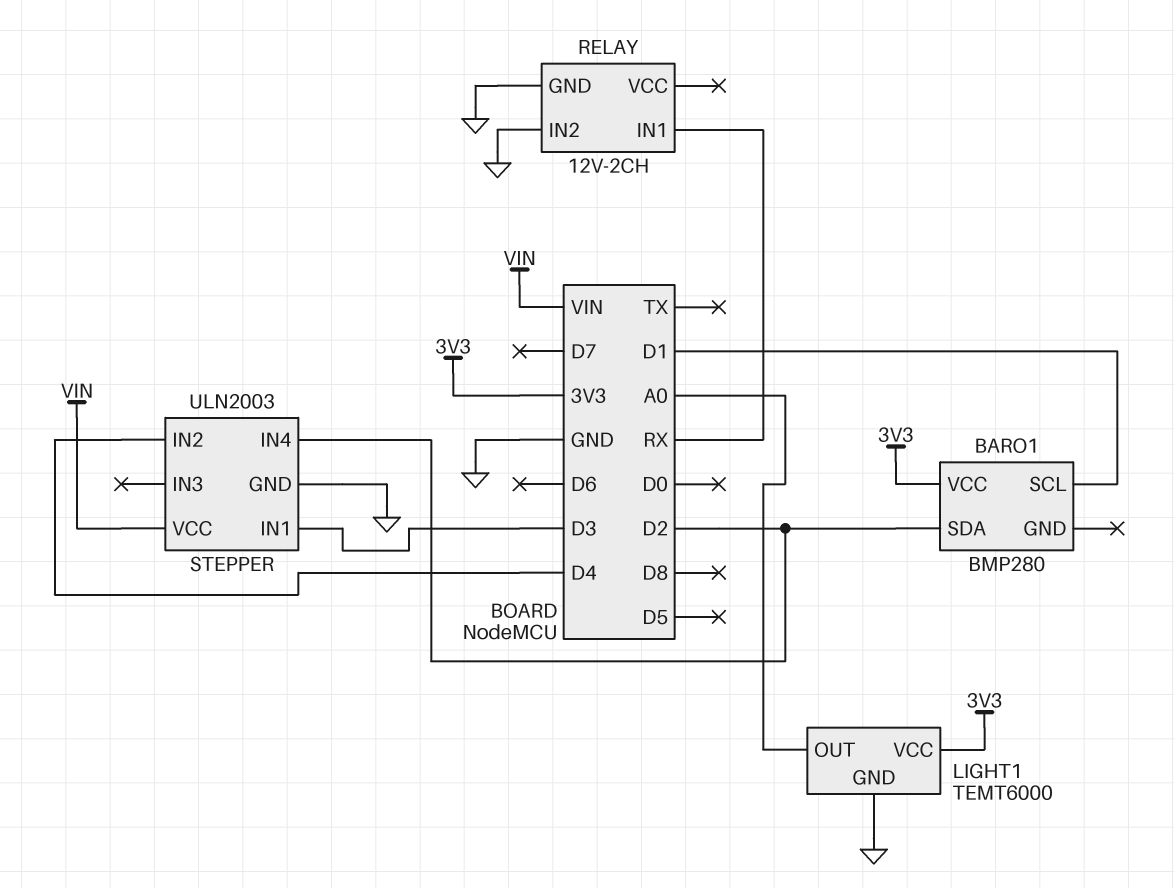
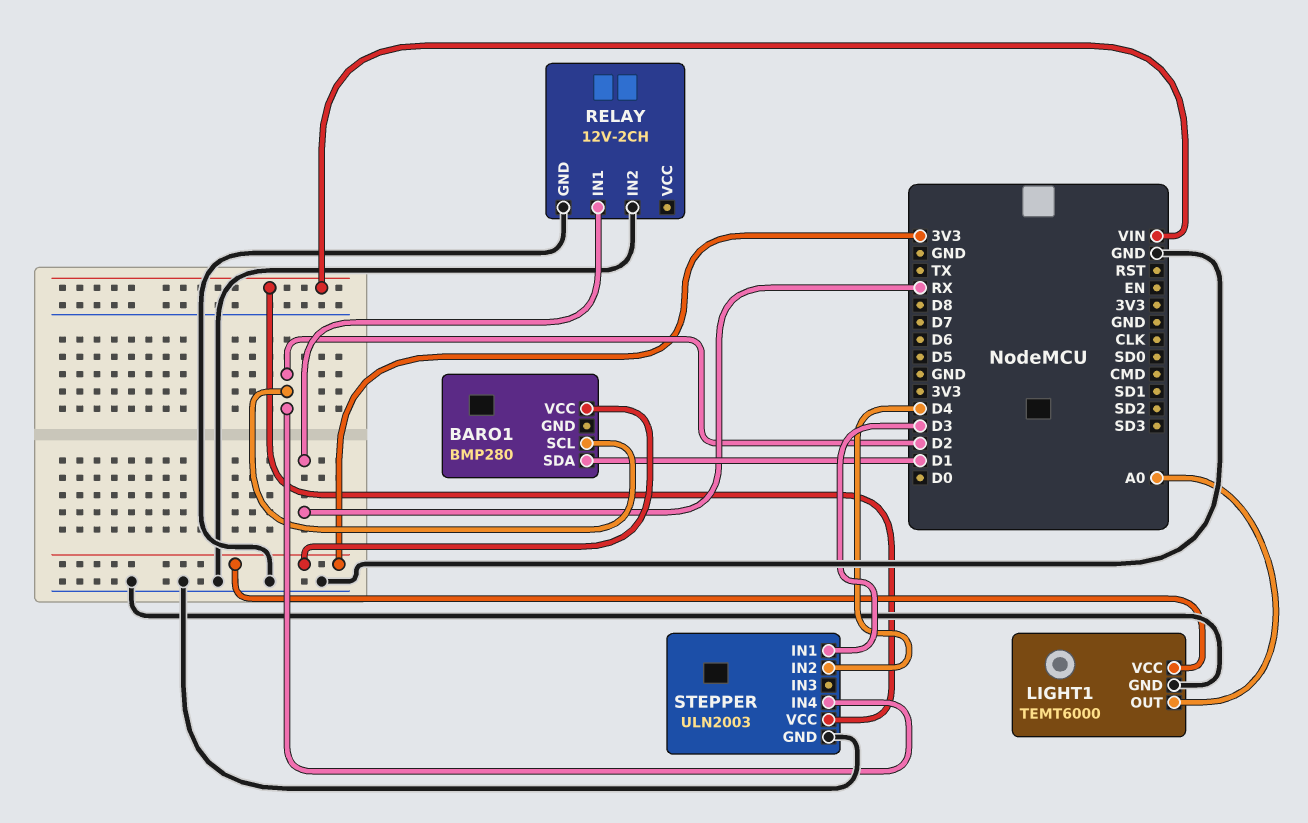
BARO1 pin SCL: D1 -> D2
BARO1 pin SDA: D2 -> D1

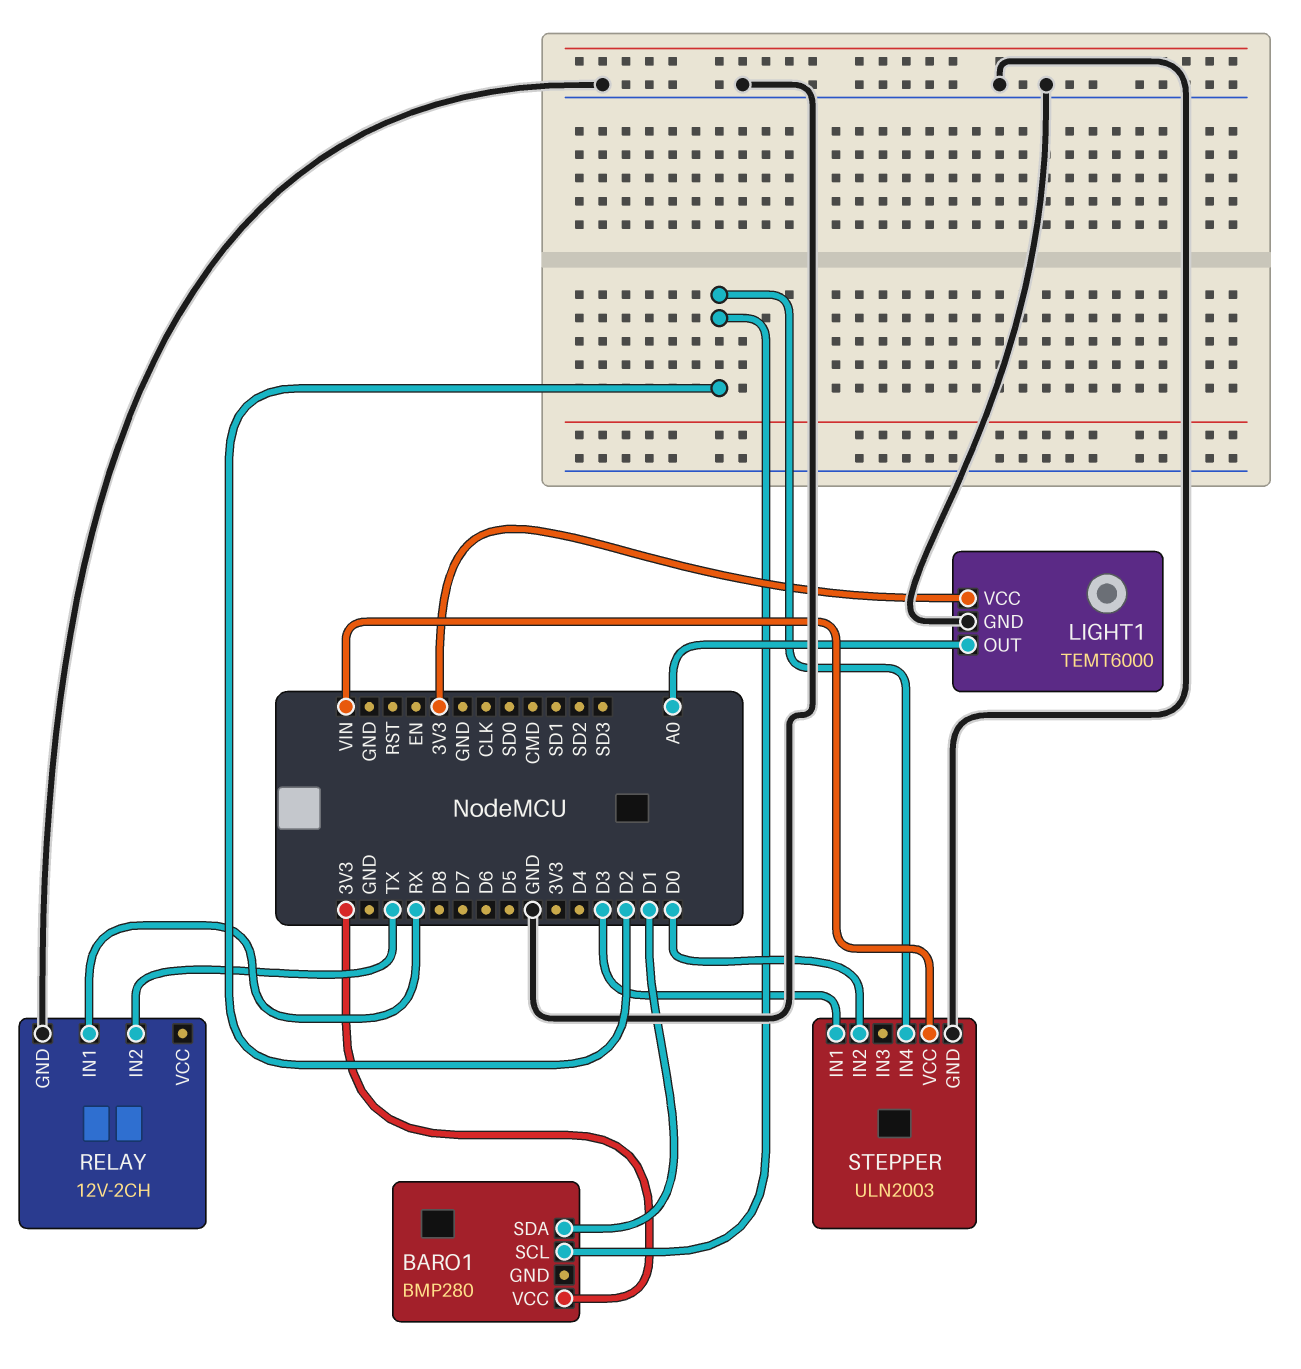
RELAY pin IN2: GND -> TX
STEPPER pin IN2: D4 -> D0

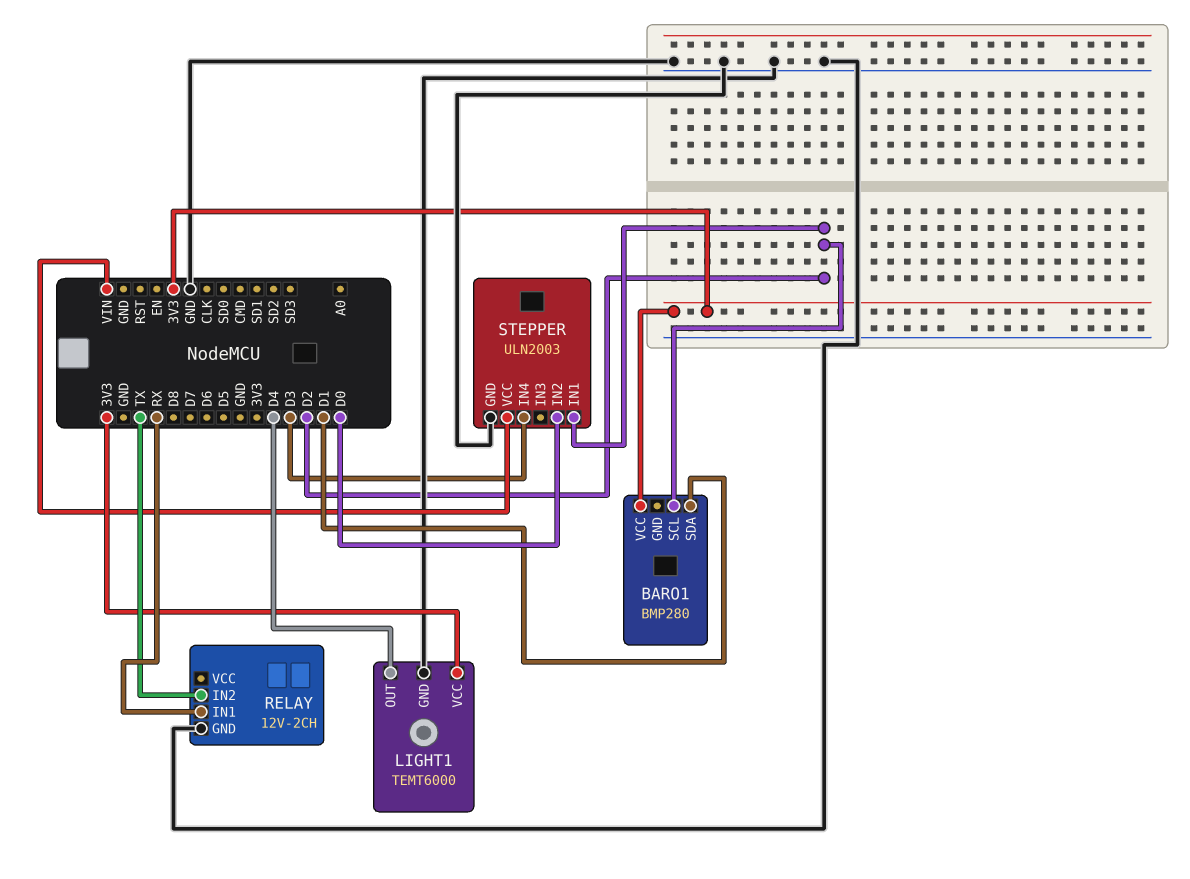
LIGHT1 pin OUT: A0 -> D4
STEPPER pin IN1: D3 -> D2
STEPPER pin IN4: D2 -> D3

